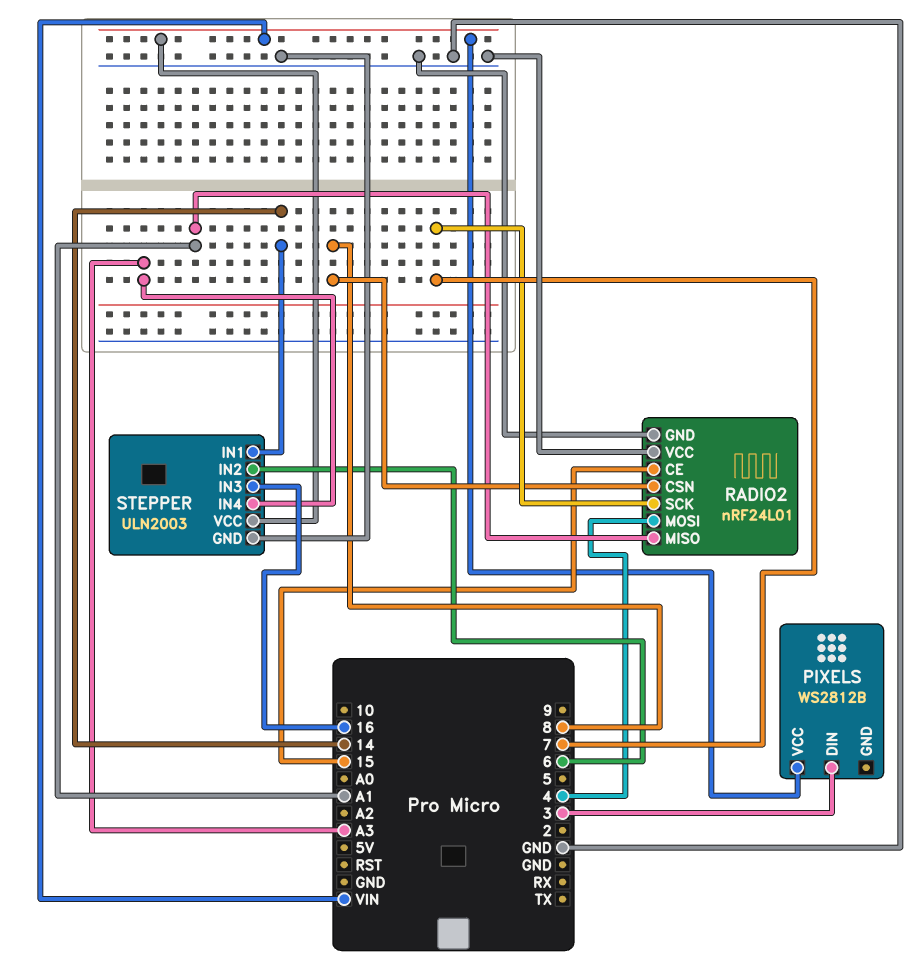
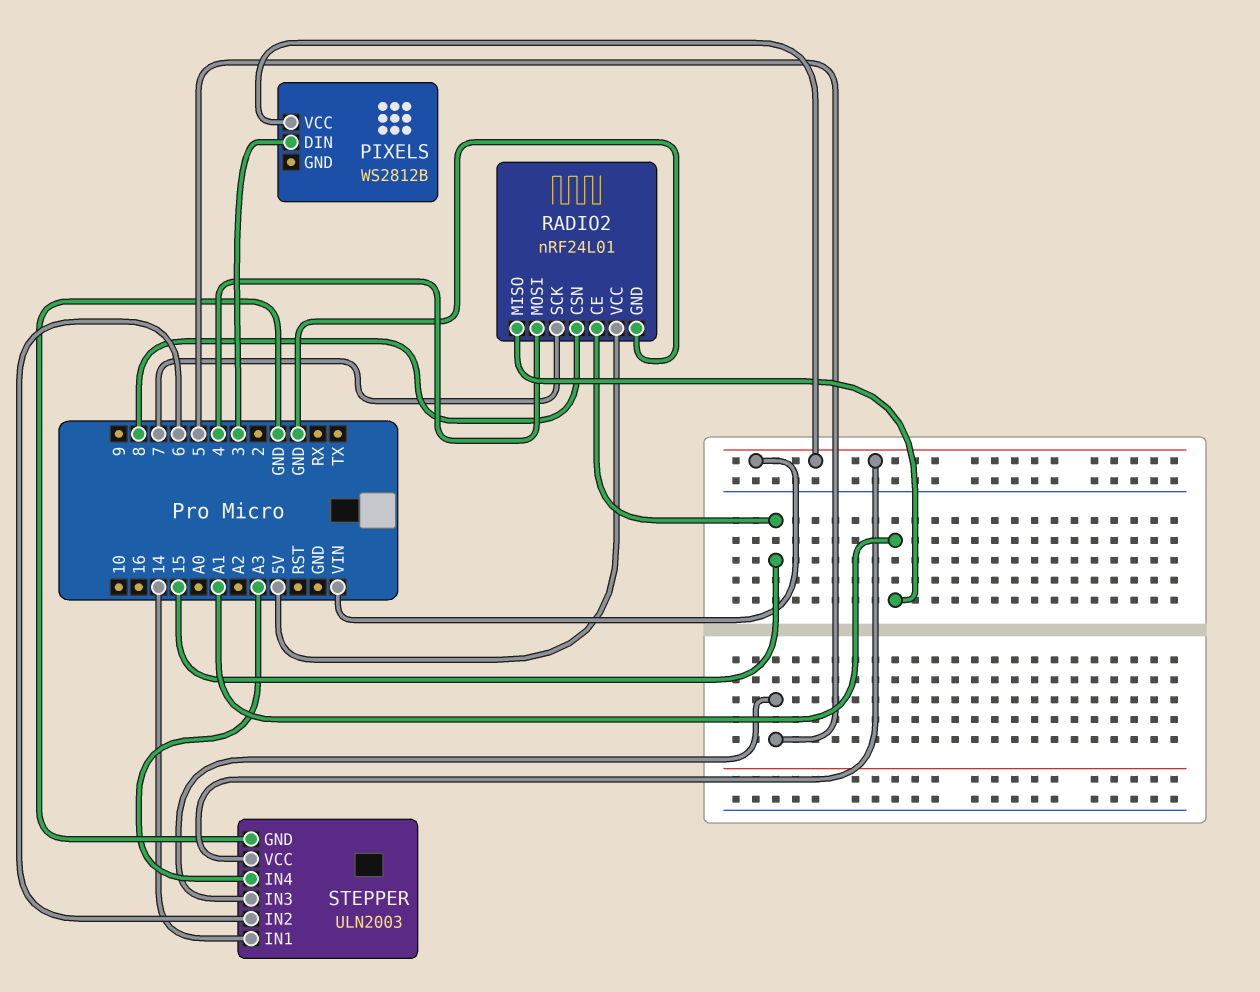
RADIO2 pin VCC: GND -> 5V
STEPPER pin IN3: 16 -> 5

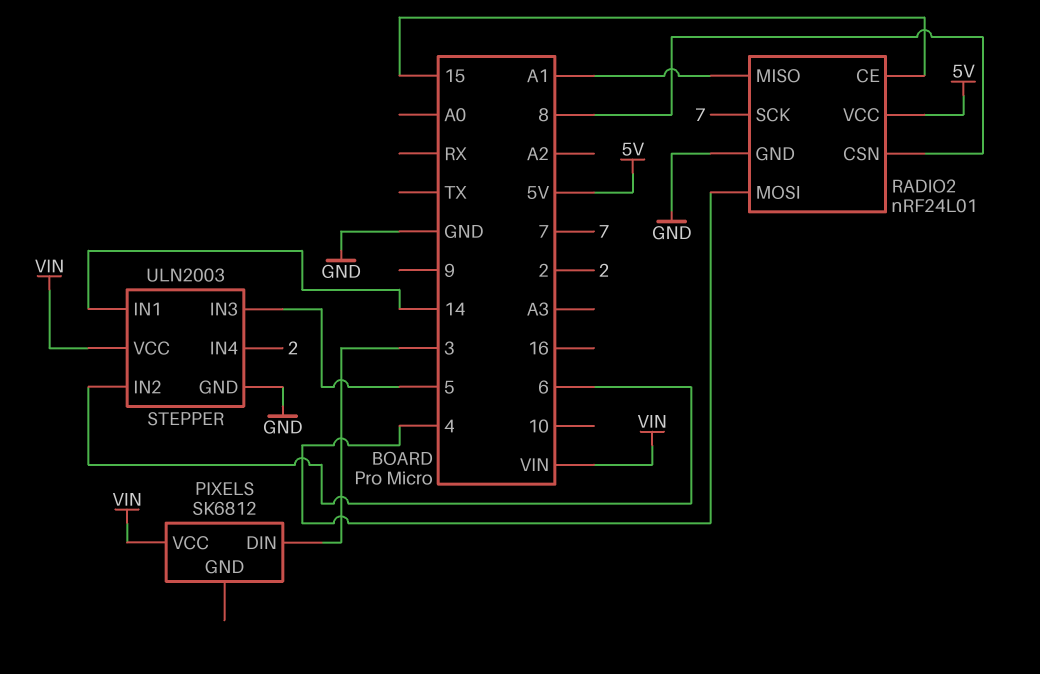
PIXELS: WS2812B -> SK6812
STEPPER pin IN4: A3 -> 2

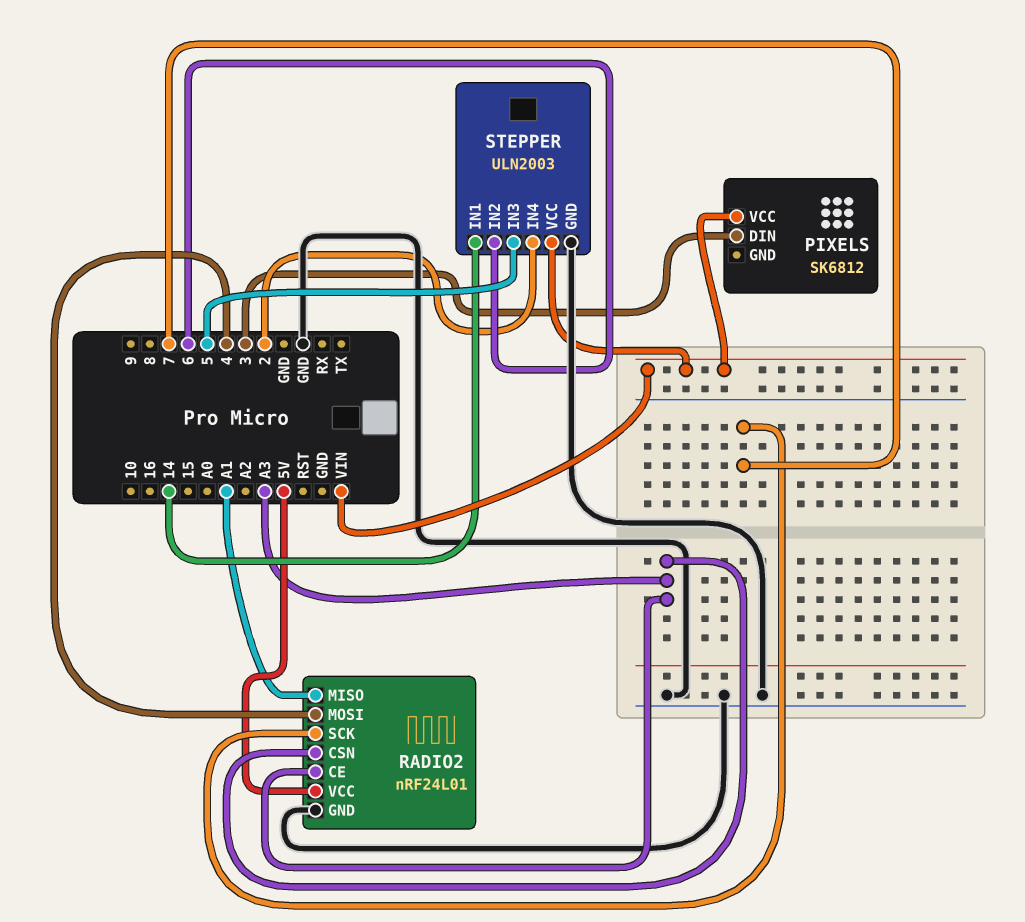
RADIO2 pin CE: 15 -> A3
RADIO2 pin CSN: 8 -> A3

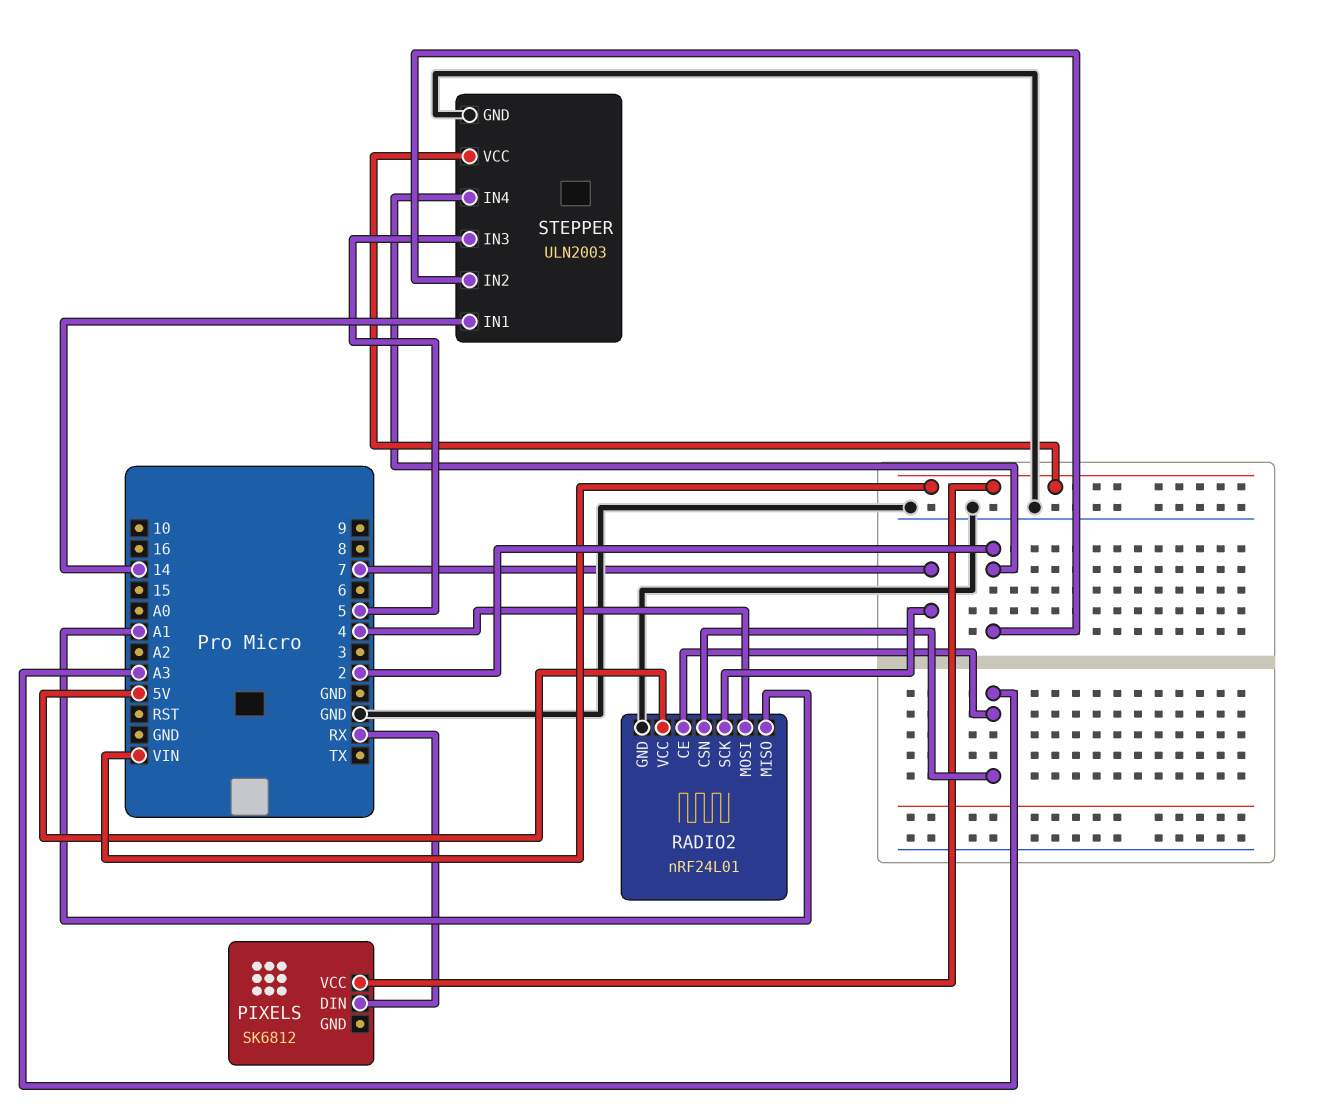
PIXELS pin DIN: 3 -> RX
STEPPER pin IN2: 6 -> 2

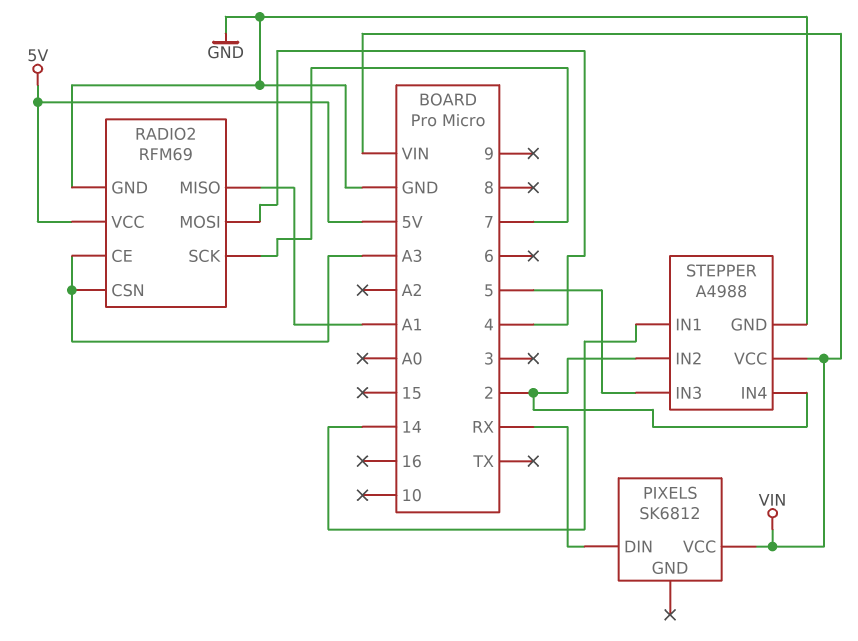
RADIO2: nRF24L01 -> RFM69
STEPPER: ULN2003 -> A4988

